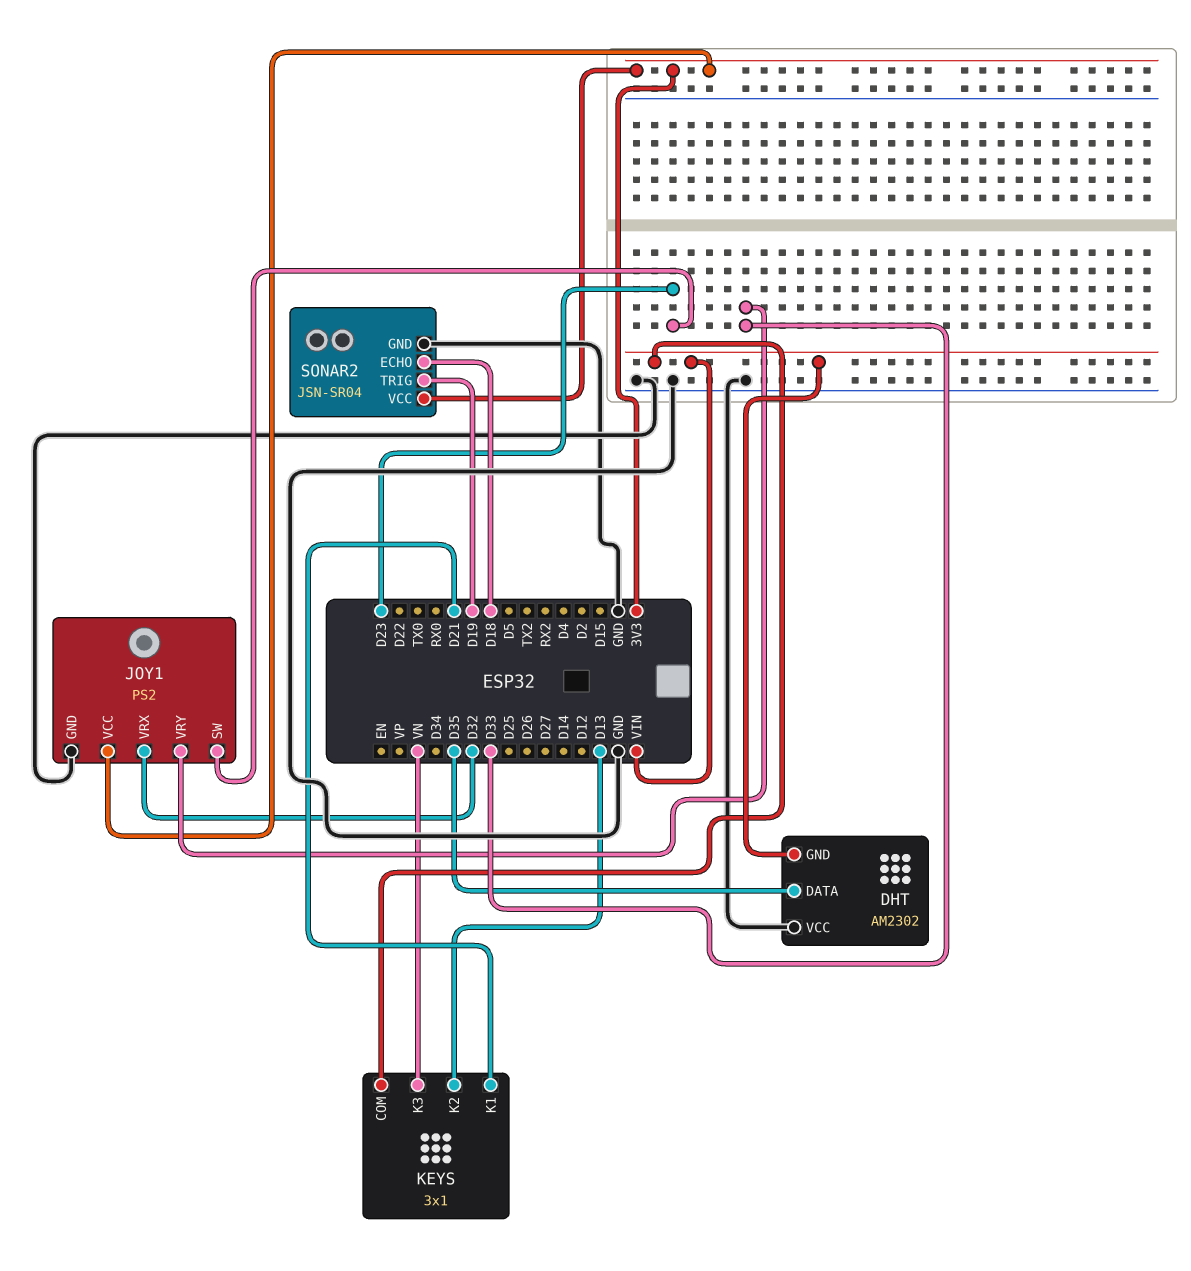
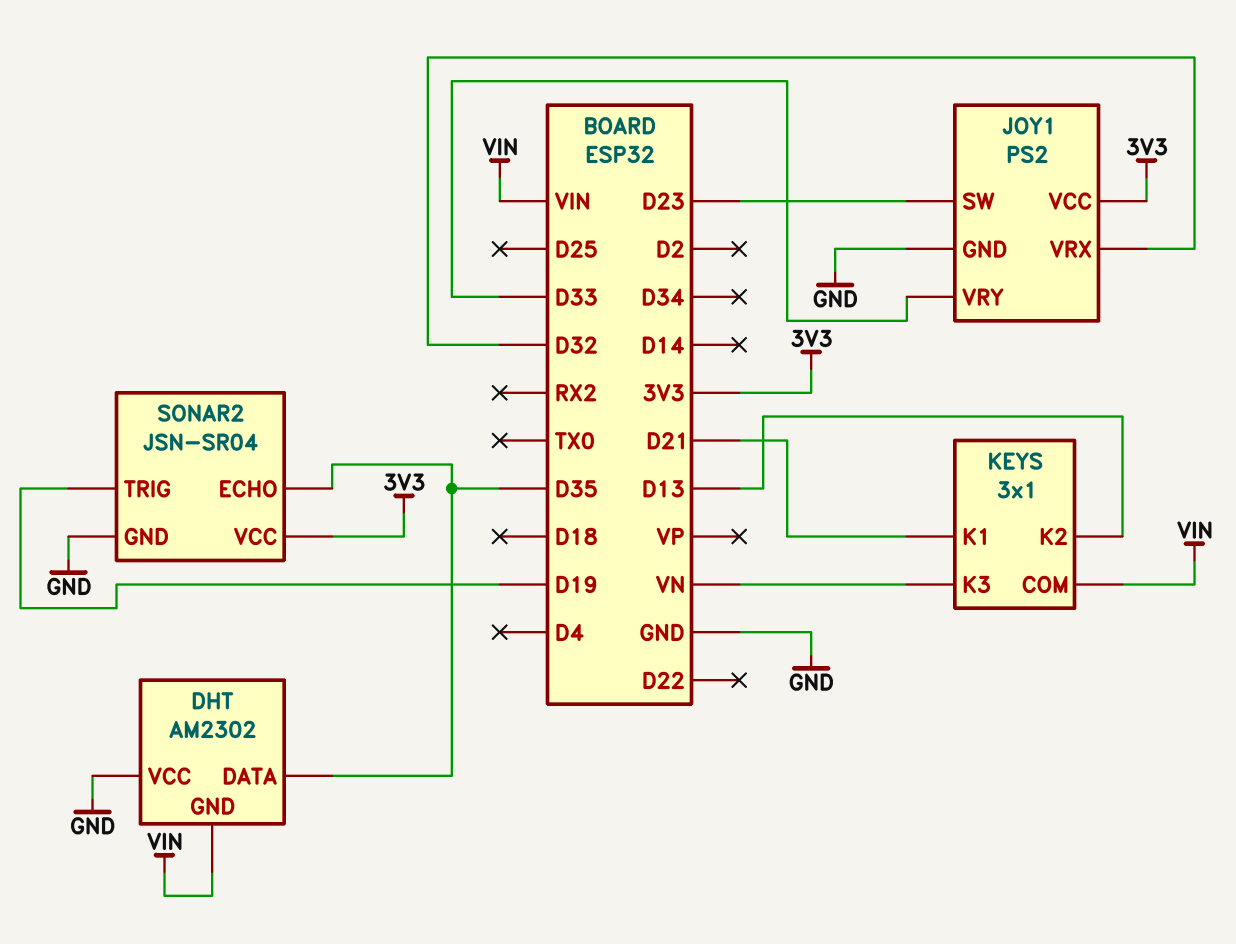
SONAR2 pin ECHO: D18 -> D35

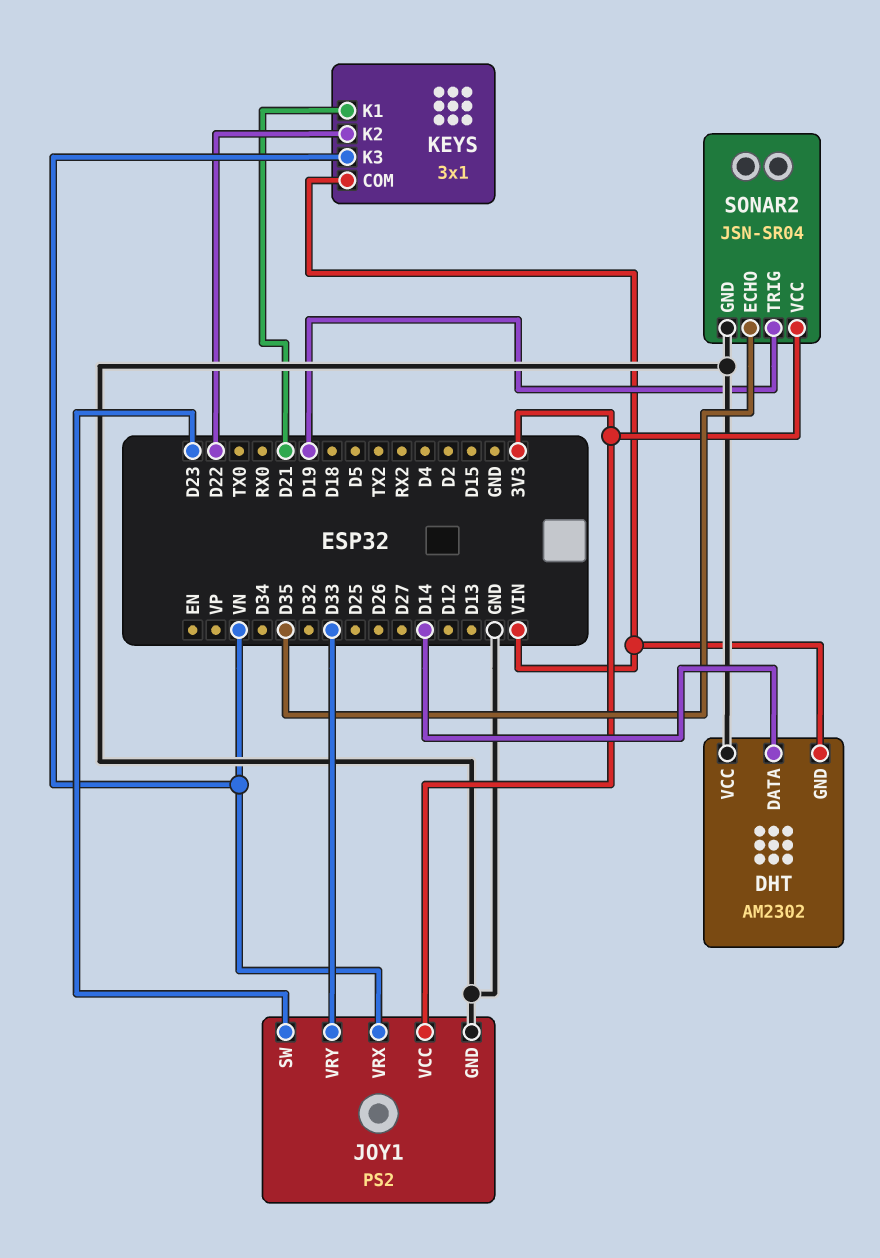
DHT pin DATA: D35 -> D14
JOY1 pin VRX: D32 -> VN
KEYS pin K2: D13 -> D22

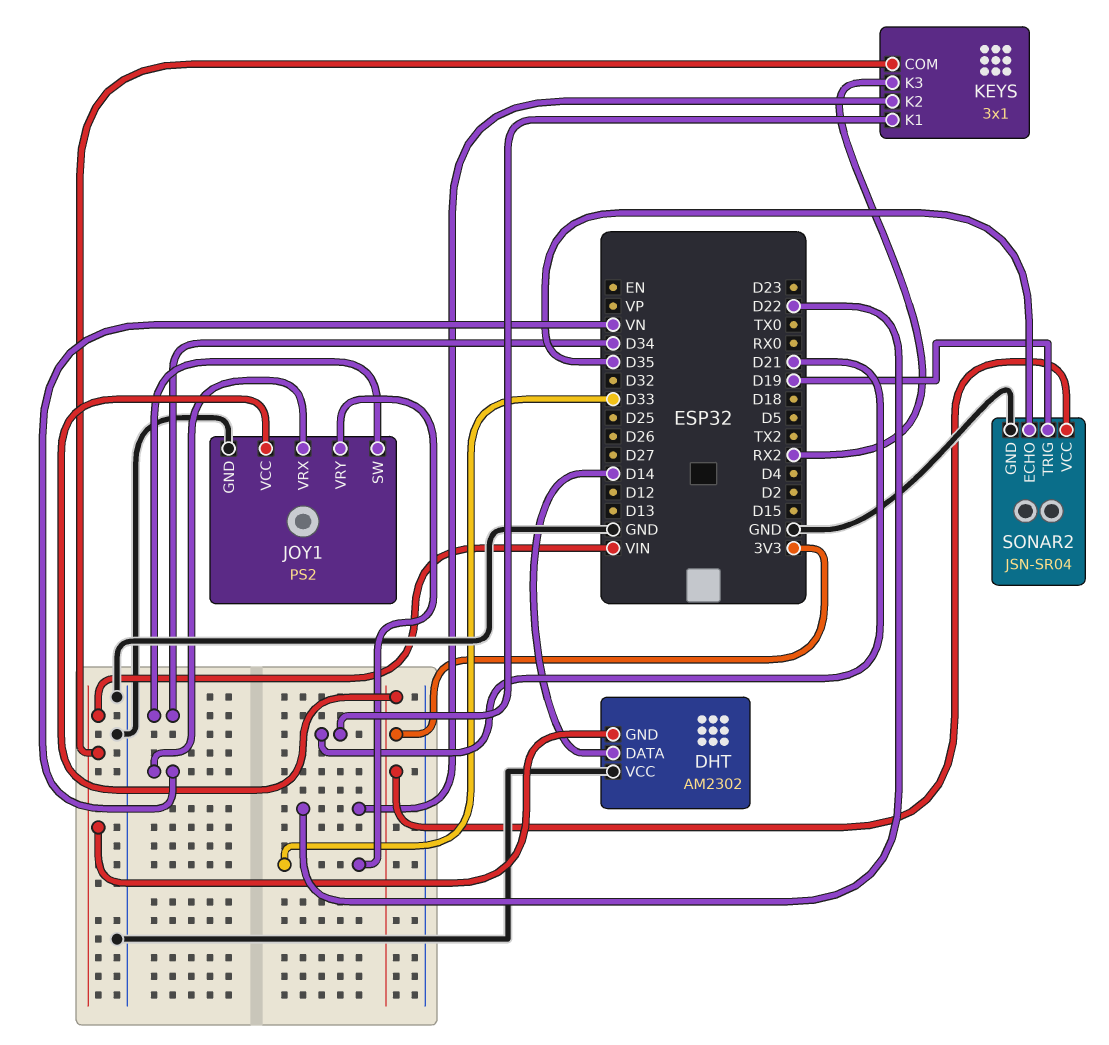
JOY1 pin SW: D23 -> D34
KEYS pin K3: VN -> RX2

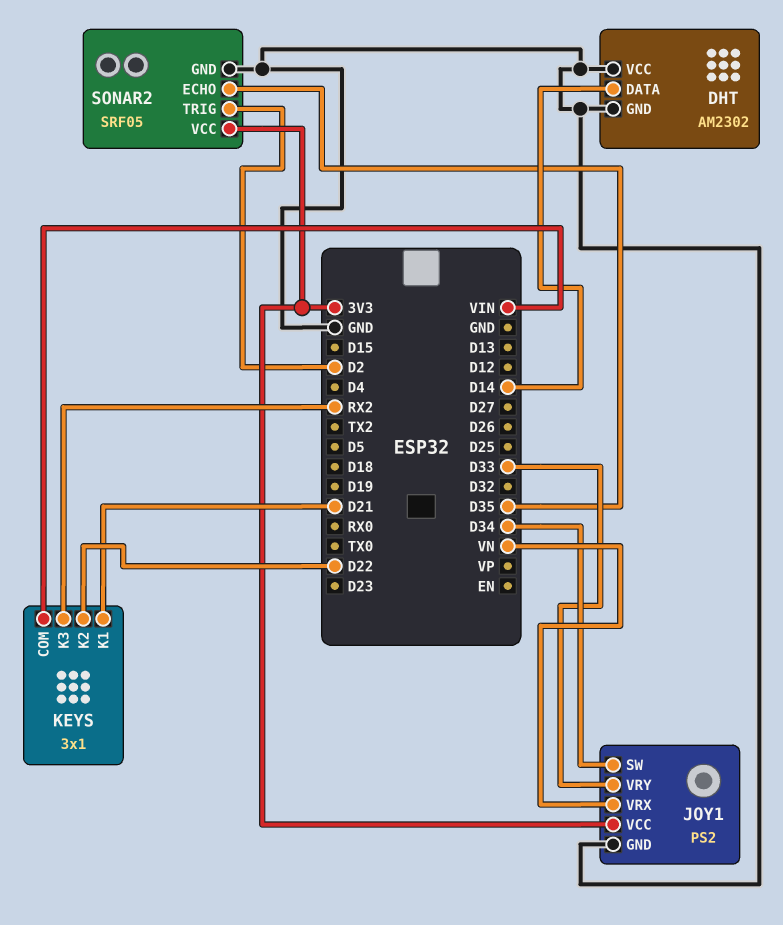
DHT pin GND: VIN -> GND
SONAR2: JSN-SR04 -> SRF05
SONAR2 pin TRIG: D19 -> D2

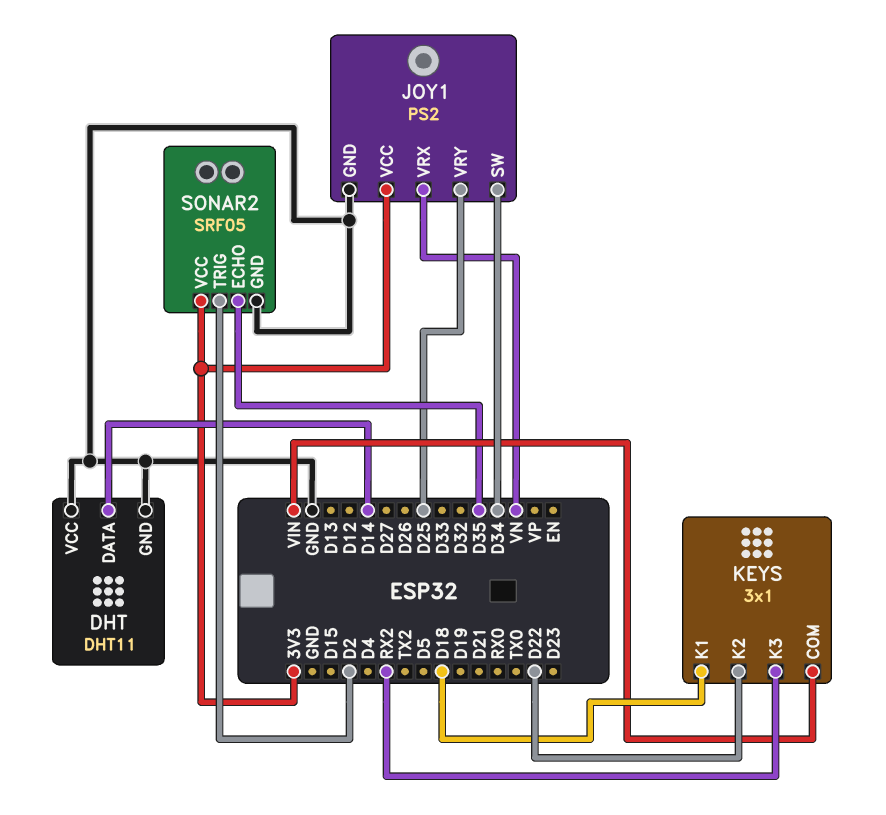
DHT: AM2302 -> DHT11
JOY1 pin VRY: D33 -> D25
KEYS pin K1: D21 -> D18

